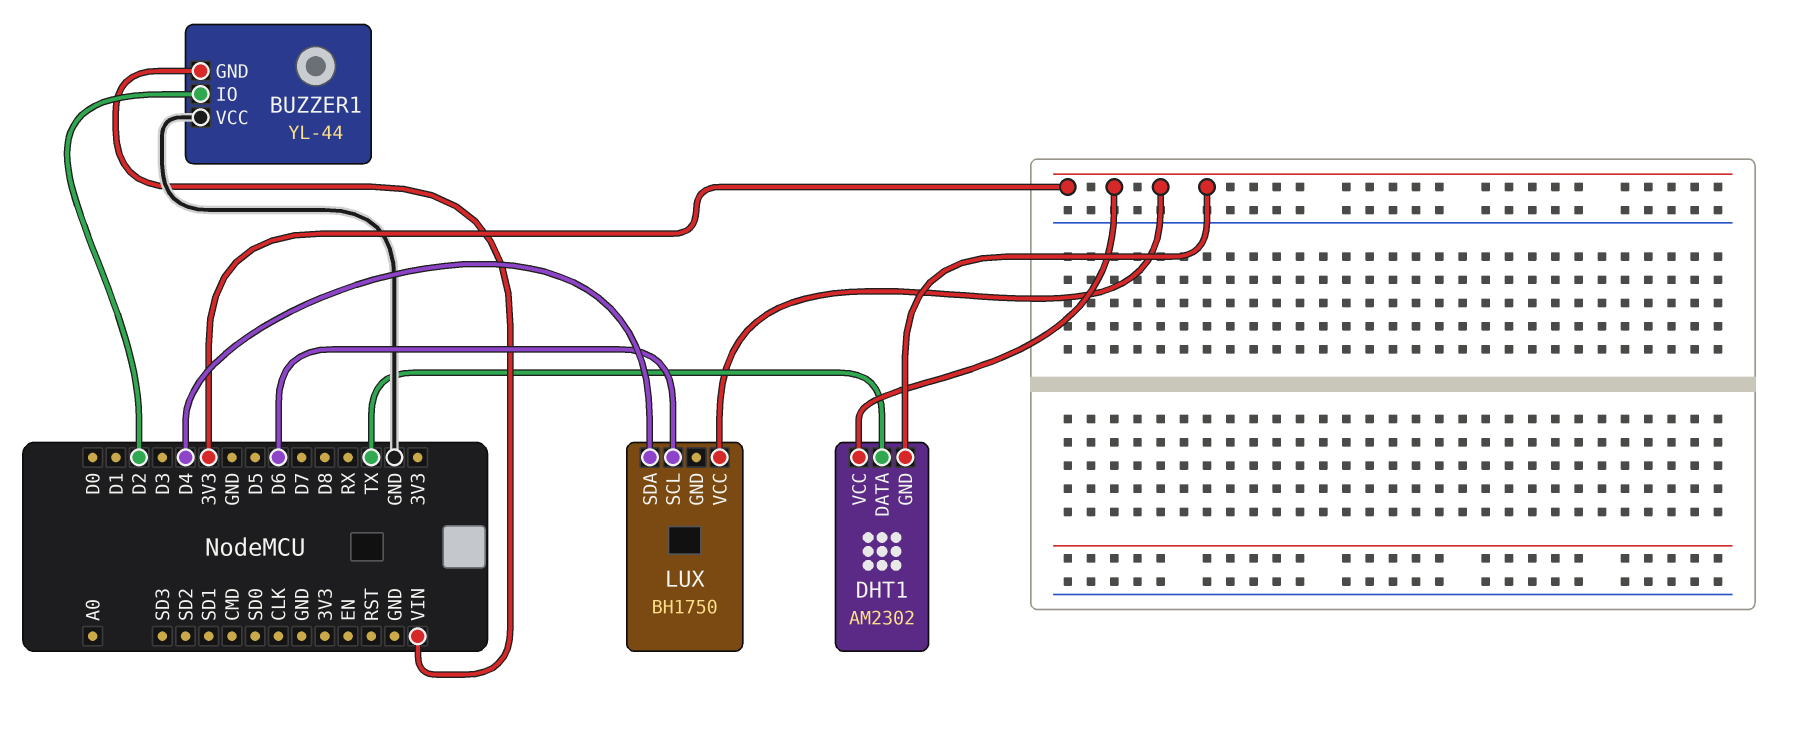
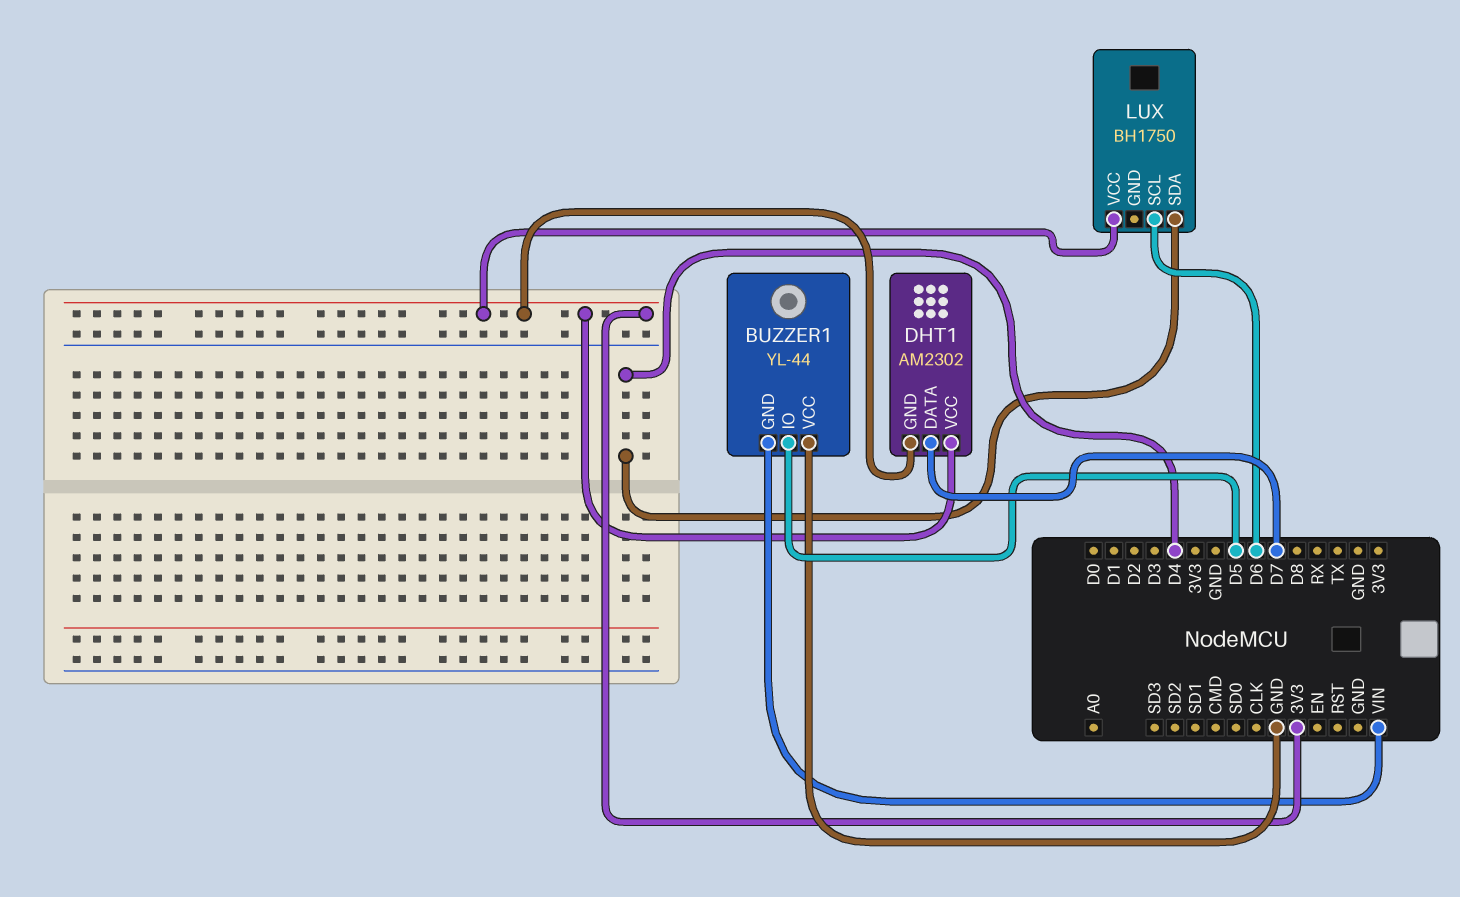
BUZZER1 pin IO: D2 -> D5
DHT1 pin DATA: TX -> D7

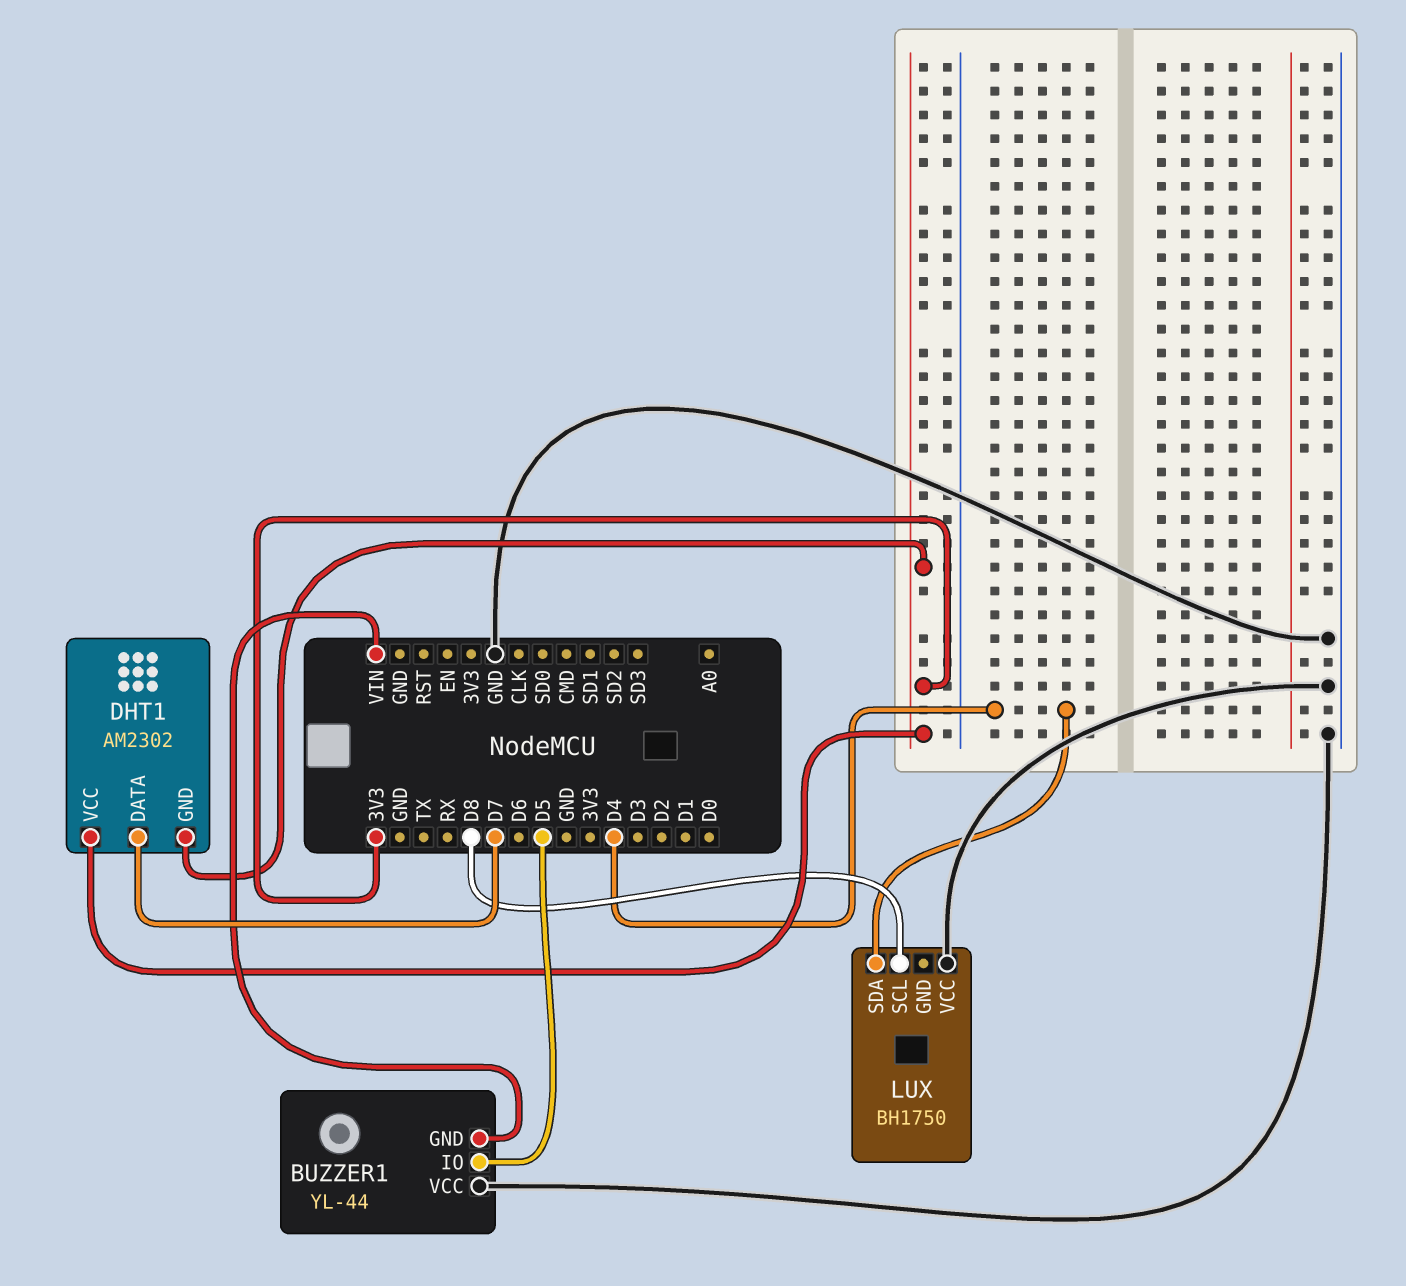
LUX pin SCL: D6 -> D8
LUX pin VCC: 3V3 -> GND

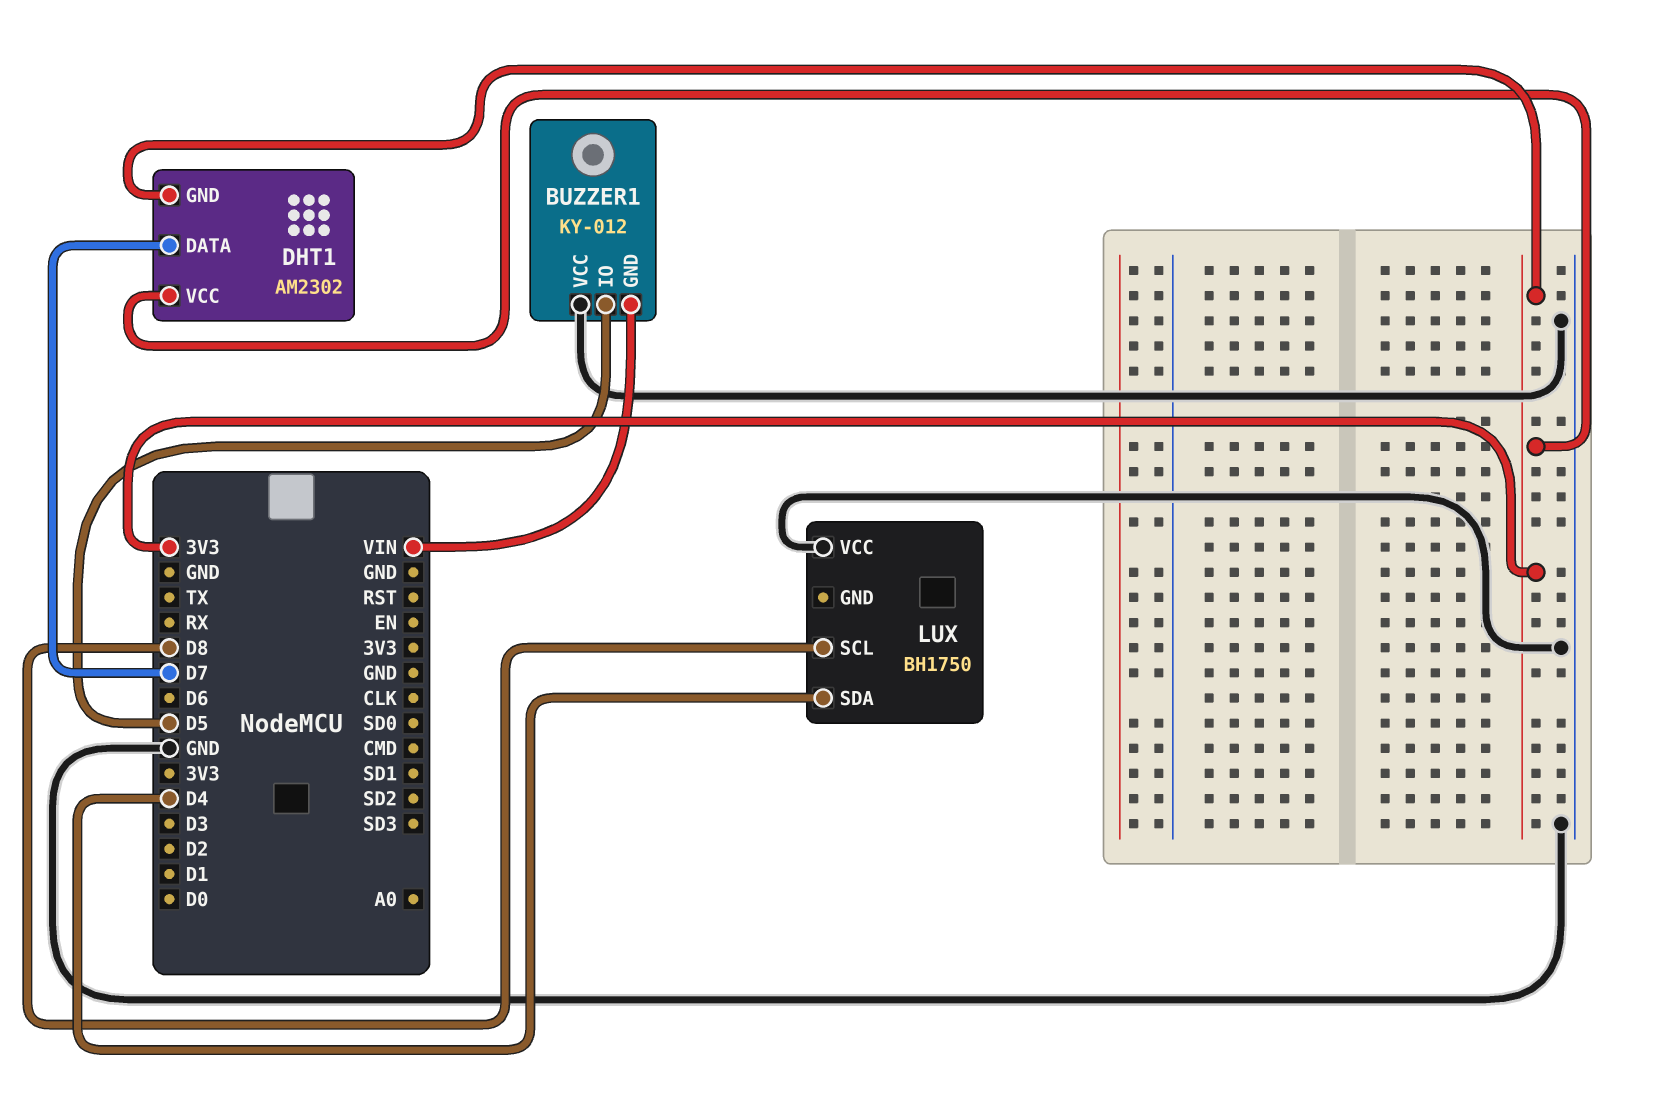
BUZZER1: YL-44 -> KY-012

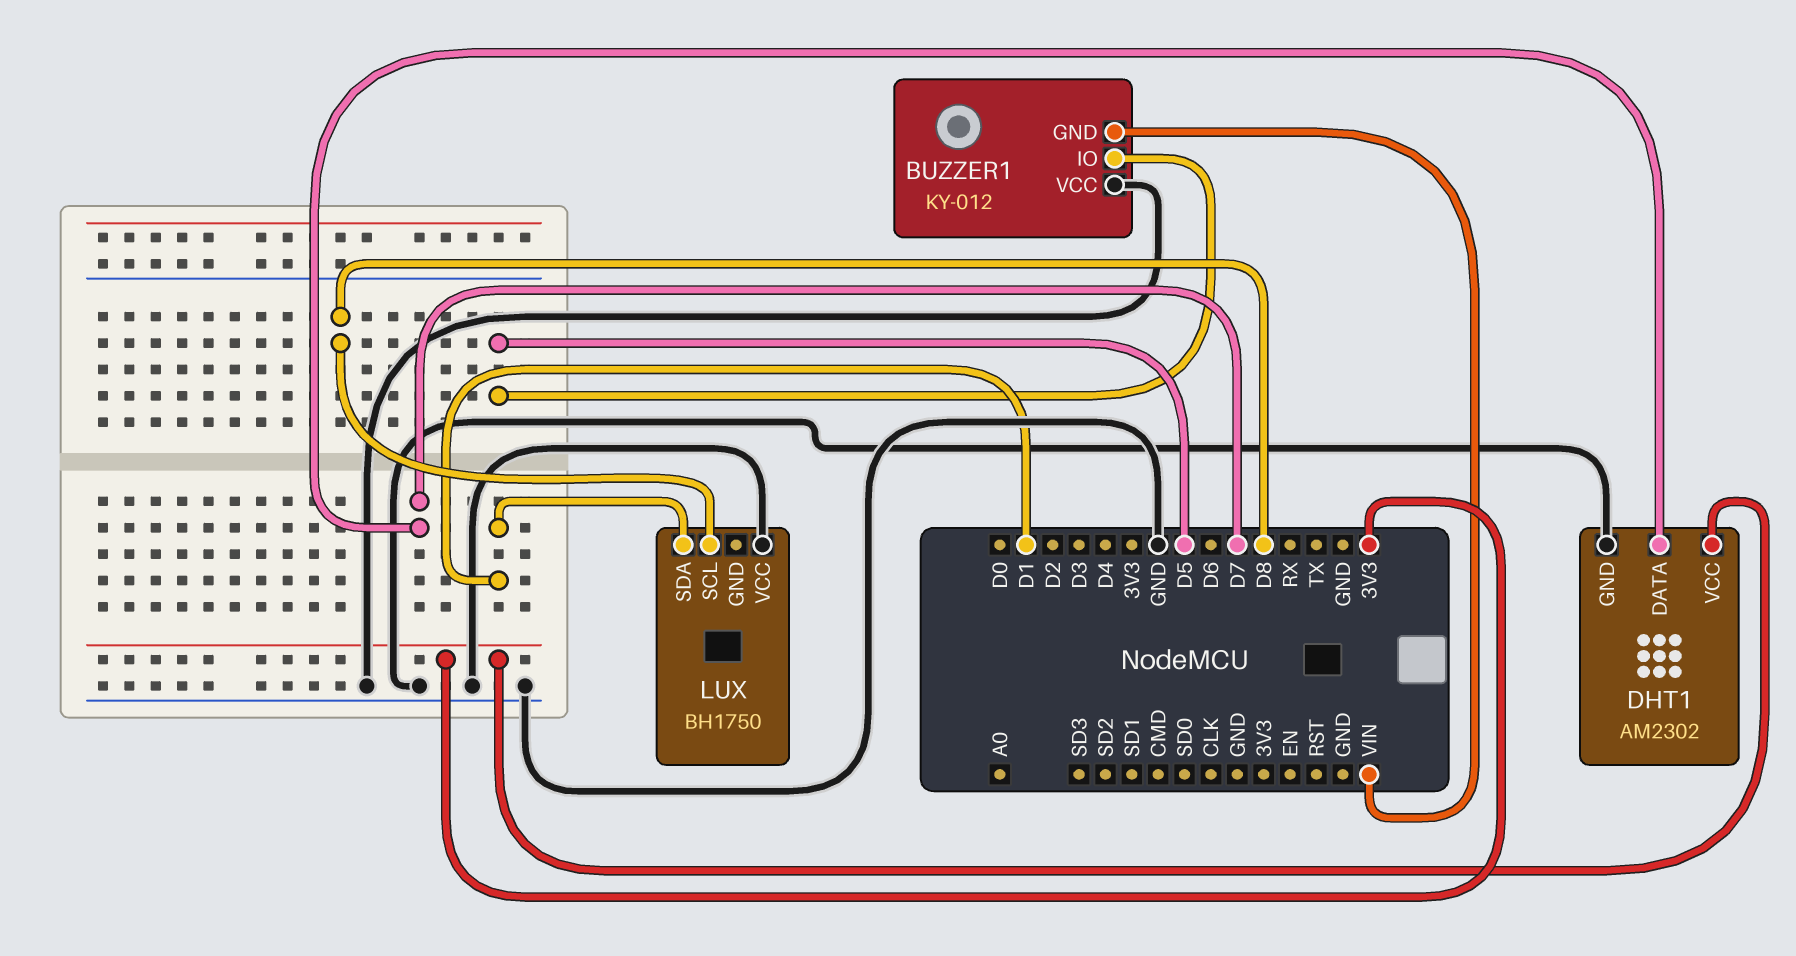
DHT1 pin GND: 3V3 -> GND
LUX pin SDA: D4 -> D1

